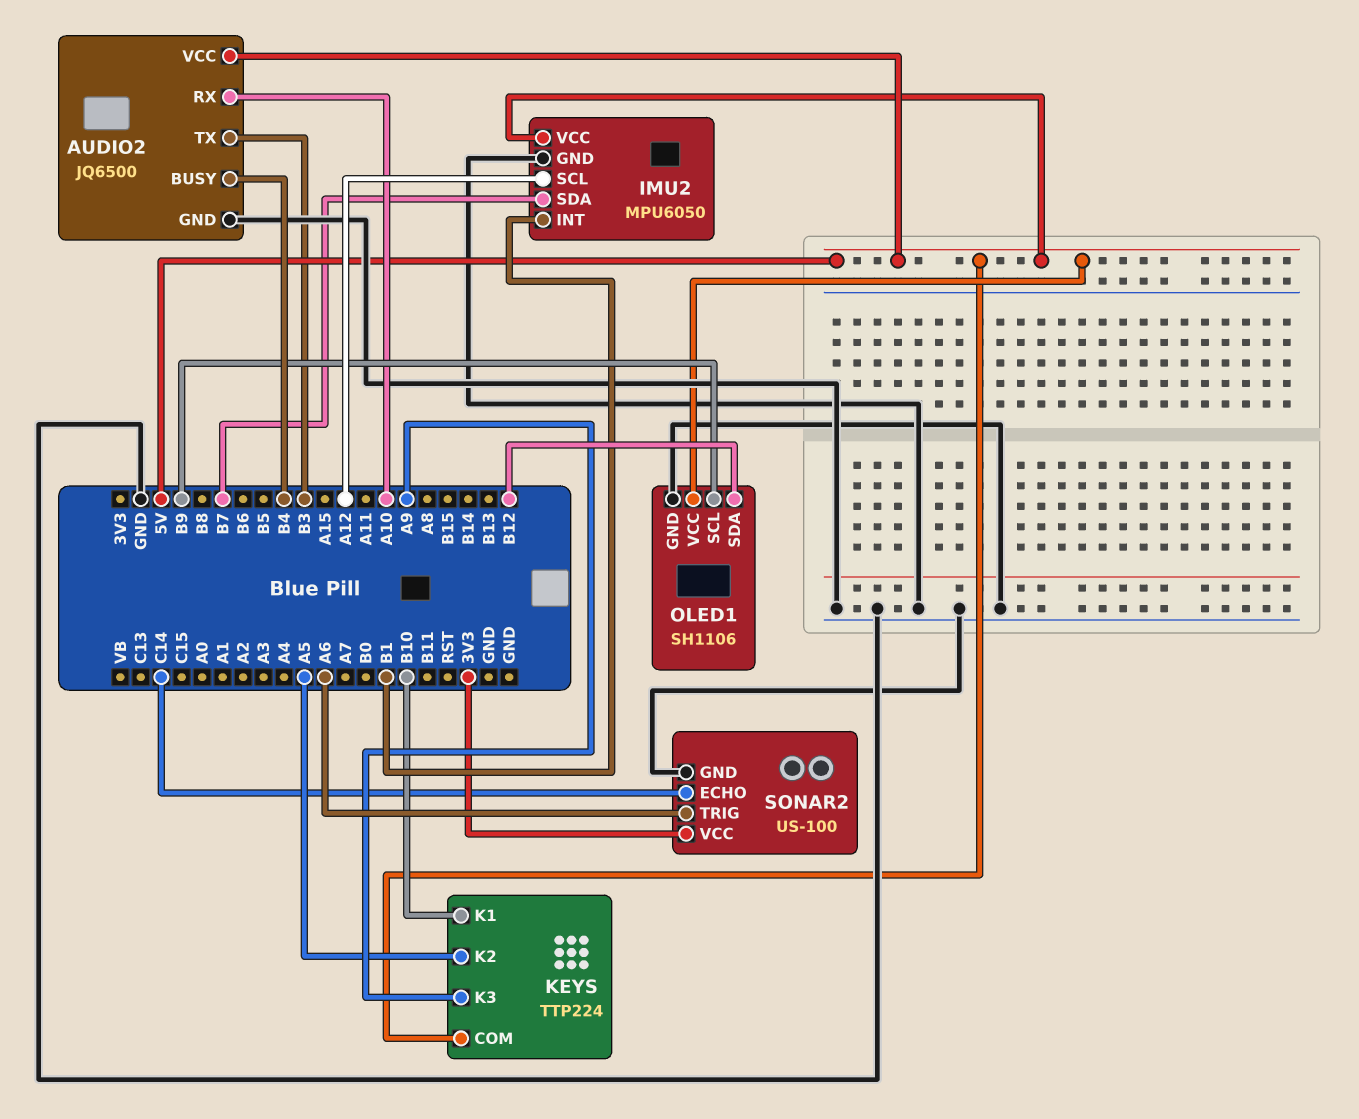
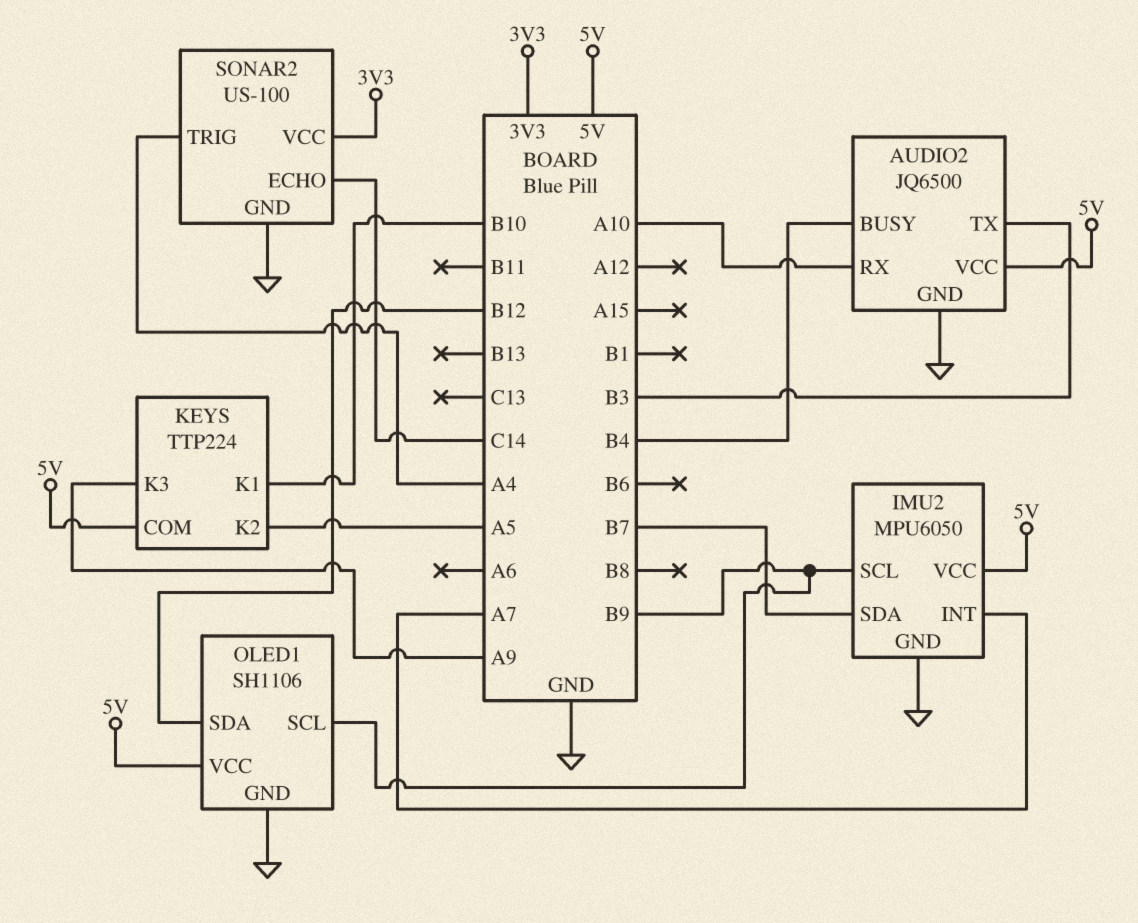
IMU2 pin INT: B1 -> A7
IMU2 pin SCL: A12 -> B9
SONAR2 pin TRIG: A6 -> A4

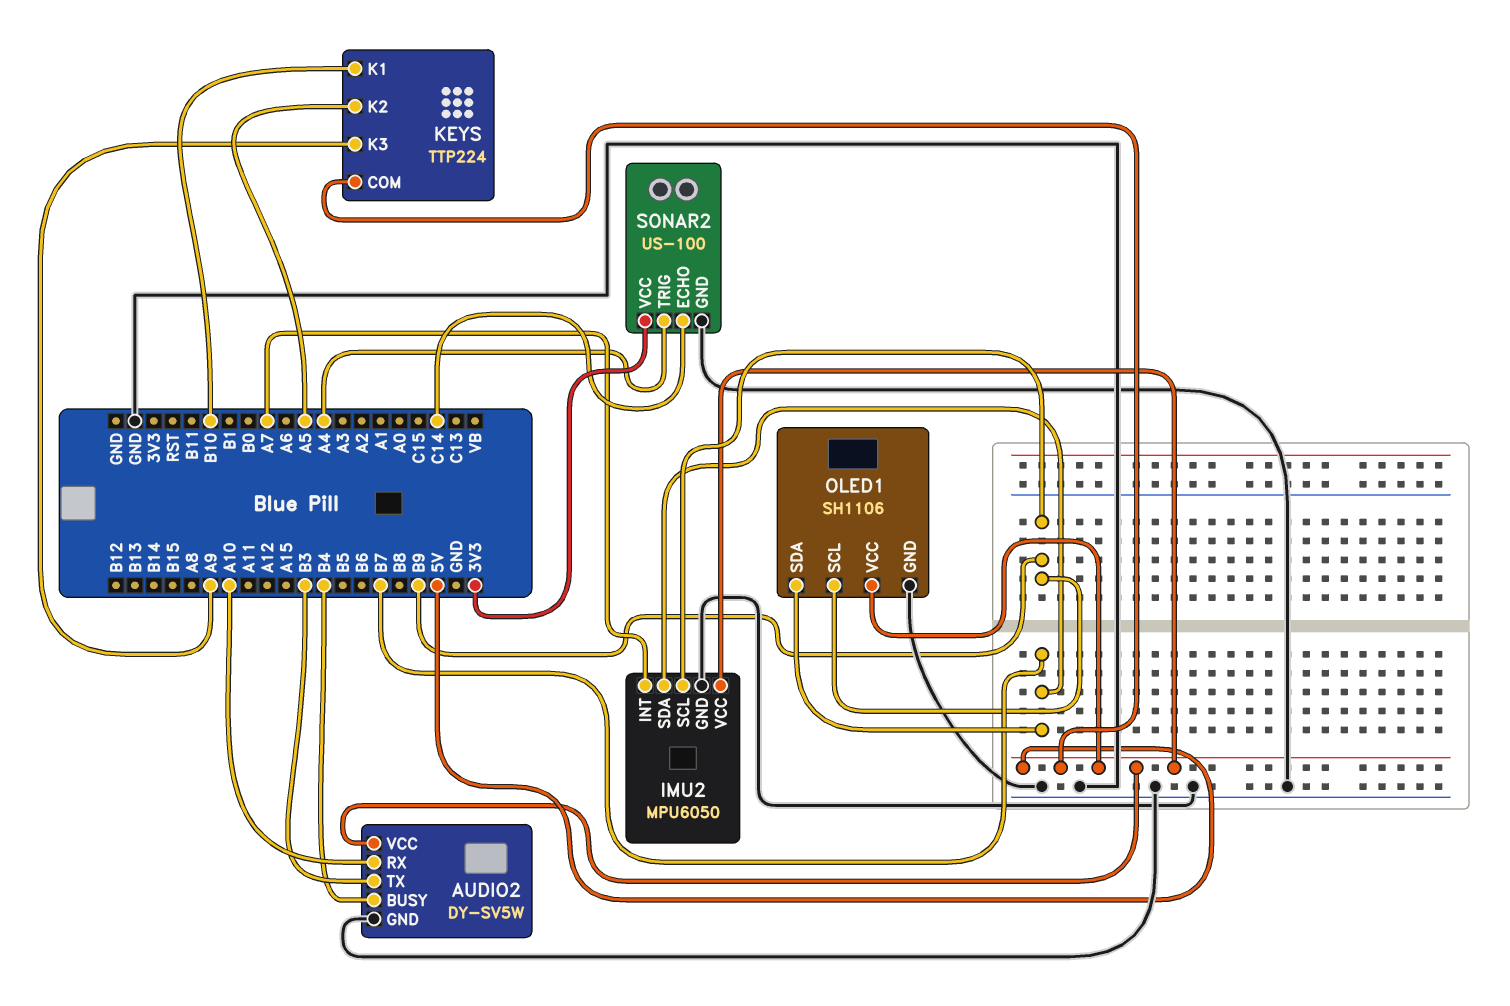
AUDIO2: JQ6500 -> DY-SV5W
OLED1 pin SDA: B12 -> B7

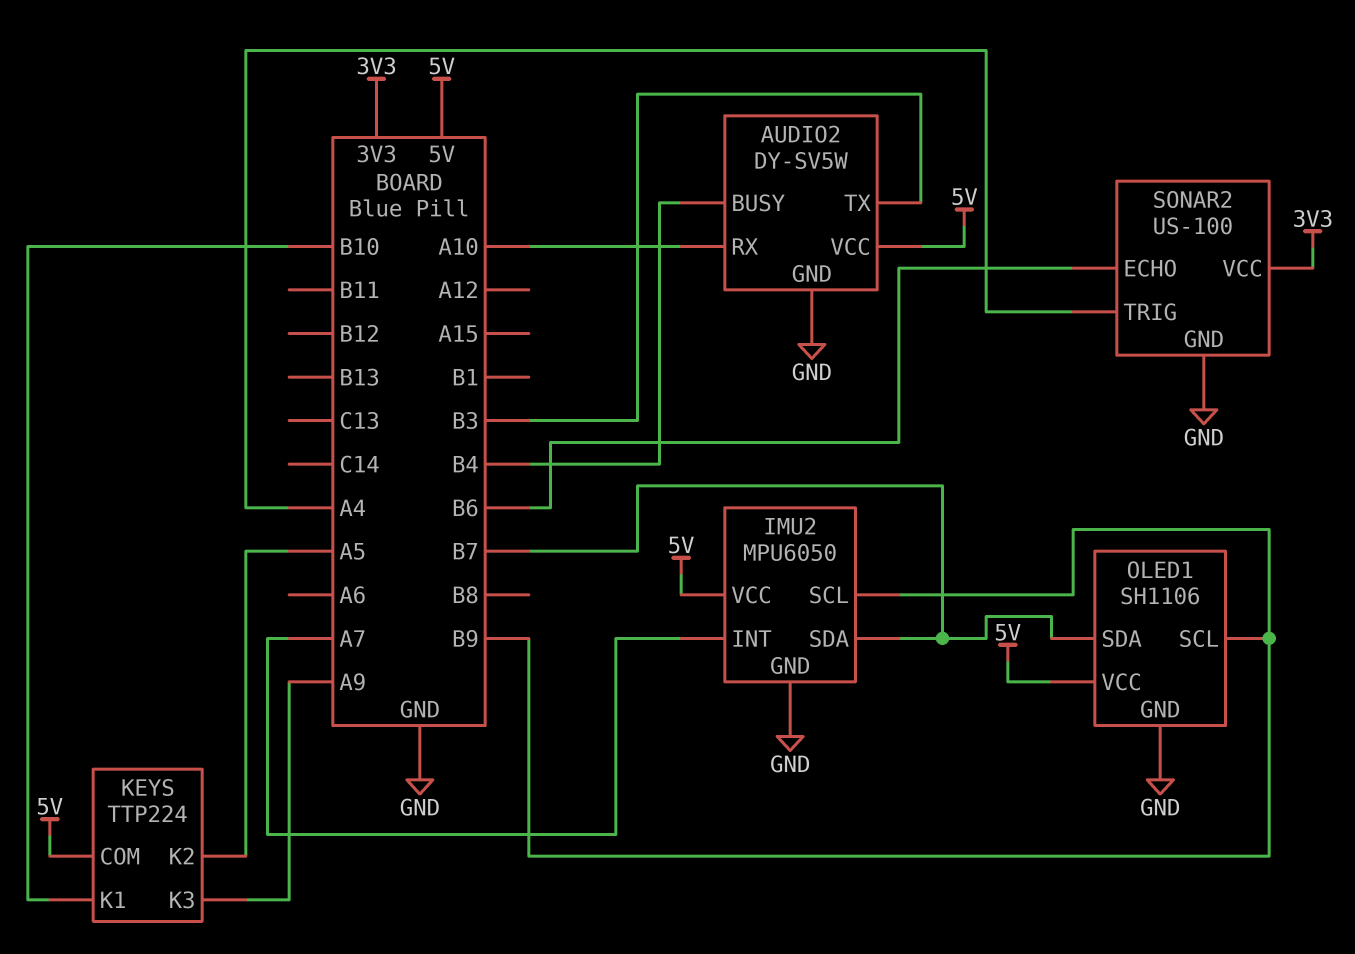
SONAR2 pin ECHO: C14 -> B6

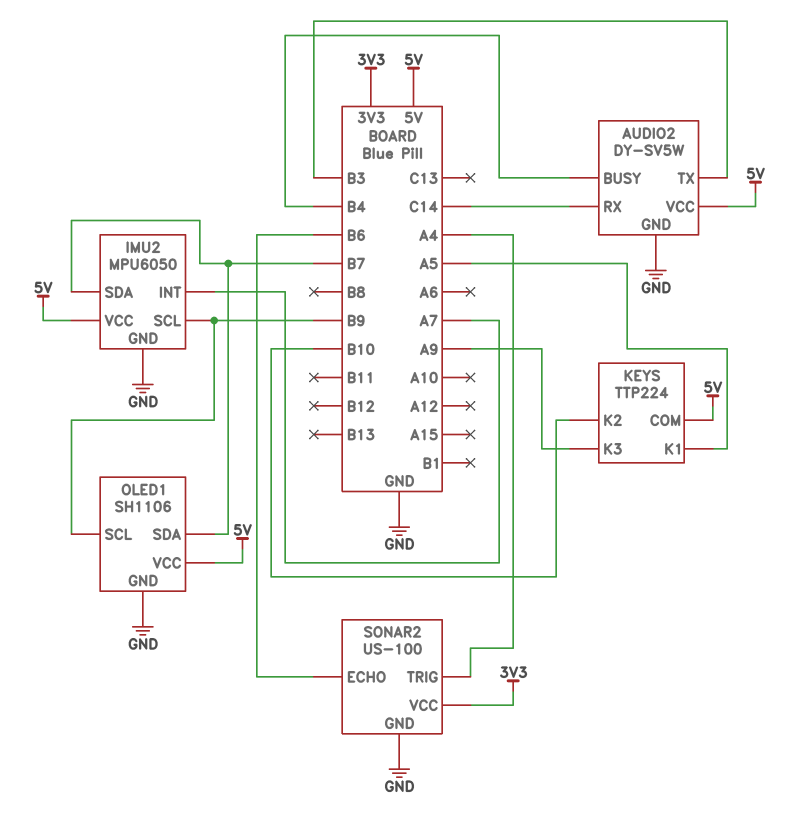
AUDIO2 pin RX: A10 -> C14
KEYS pin K1: B10 -> A5
KEYS pin K2: A5 -> B10

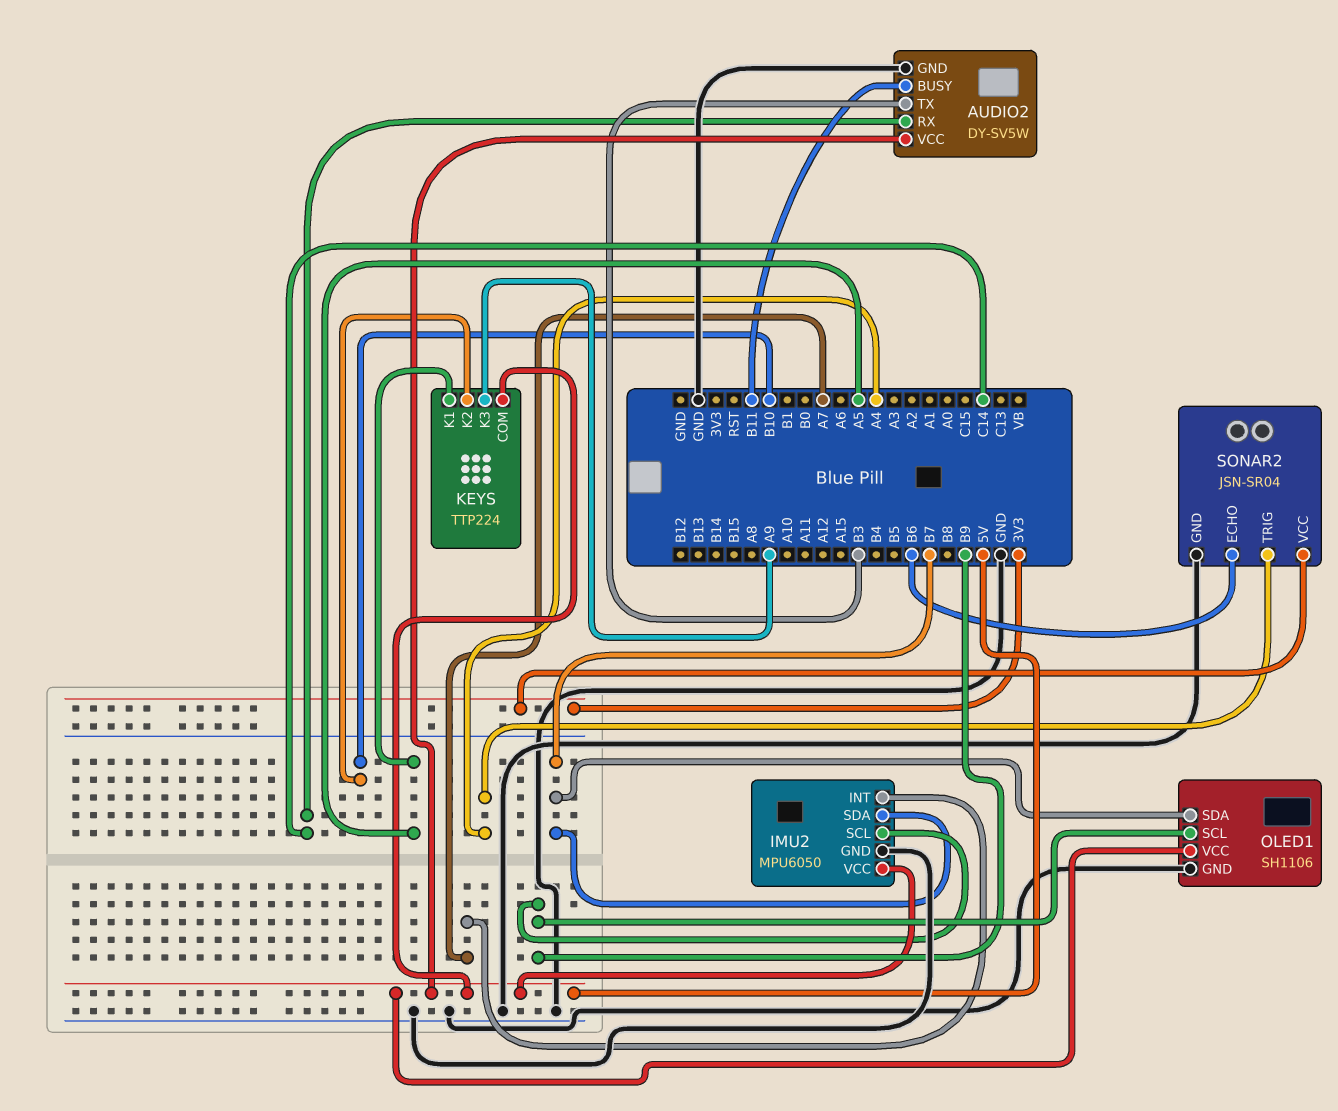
AUDIO2 pin BUSY: B4 -> B11
SONAR2: US-100 -> JSN-SR04

